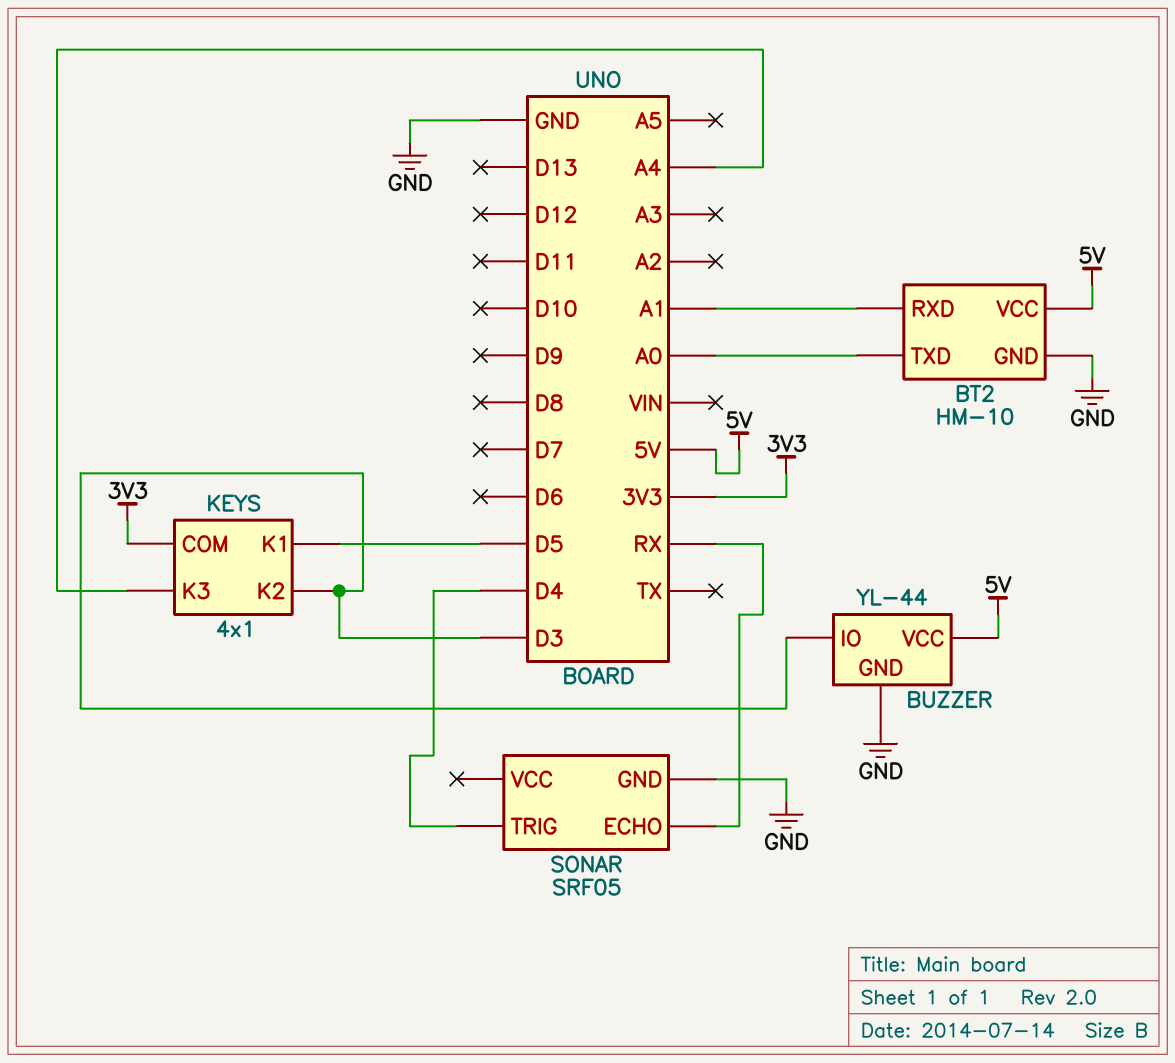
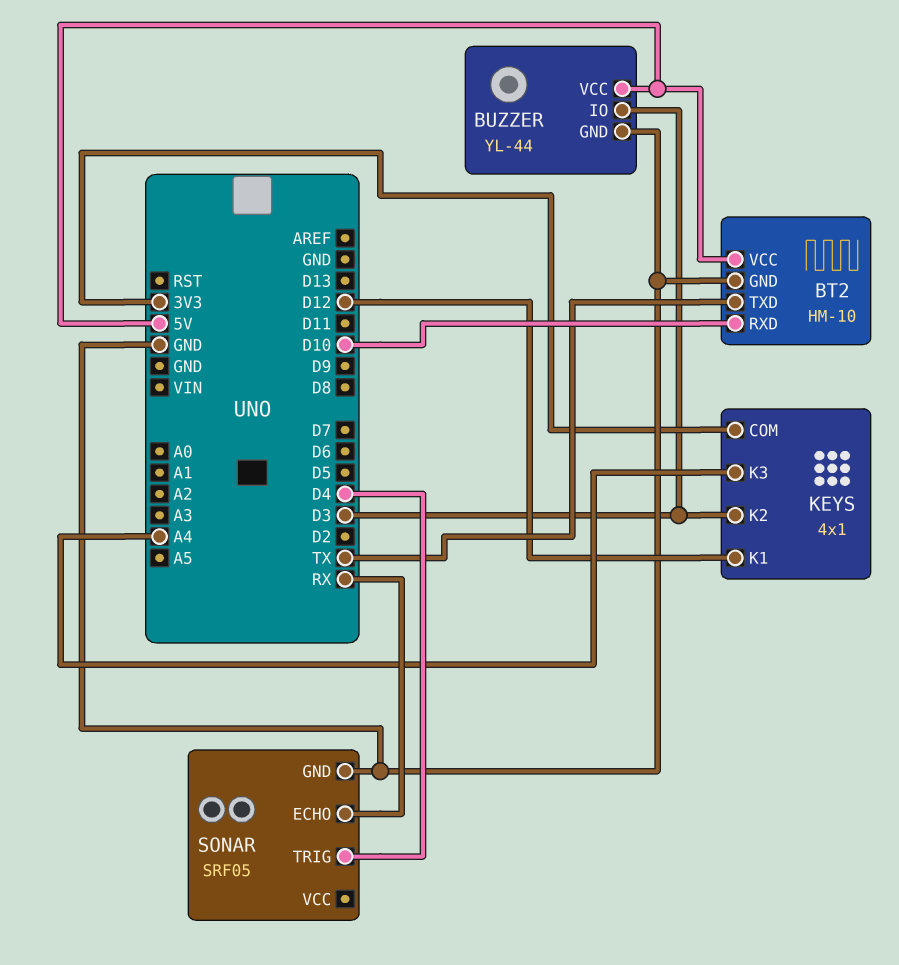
BT2 pin RXD: A1 -> D10
BT2 pin TXD: A0 -> TX
KEYS pin K1: D5 -> D12

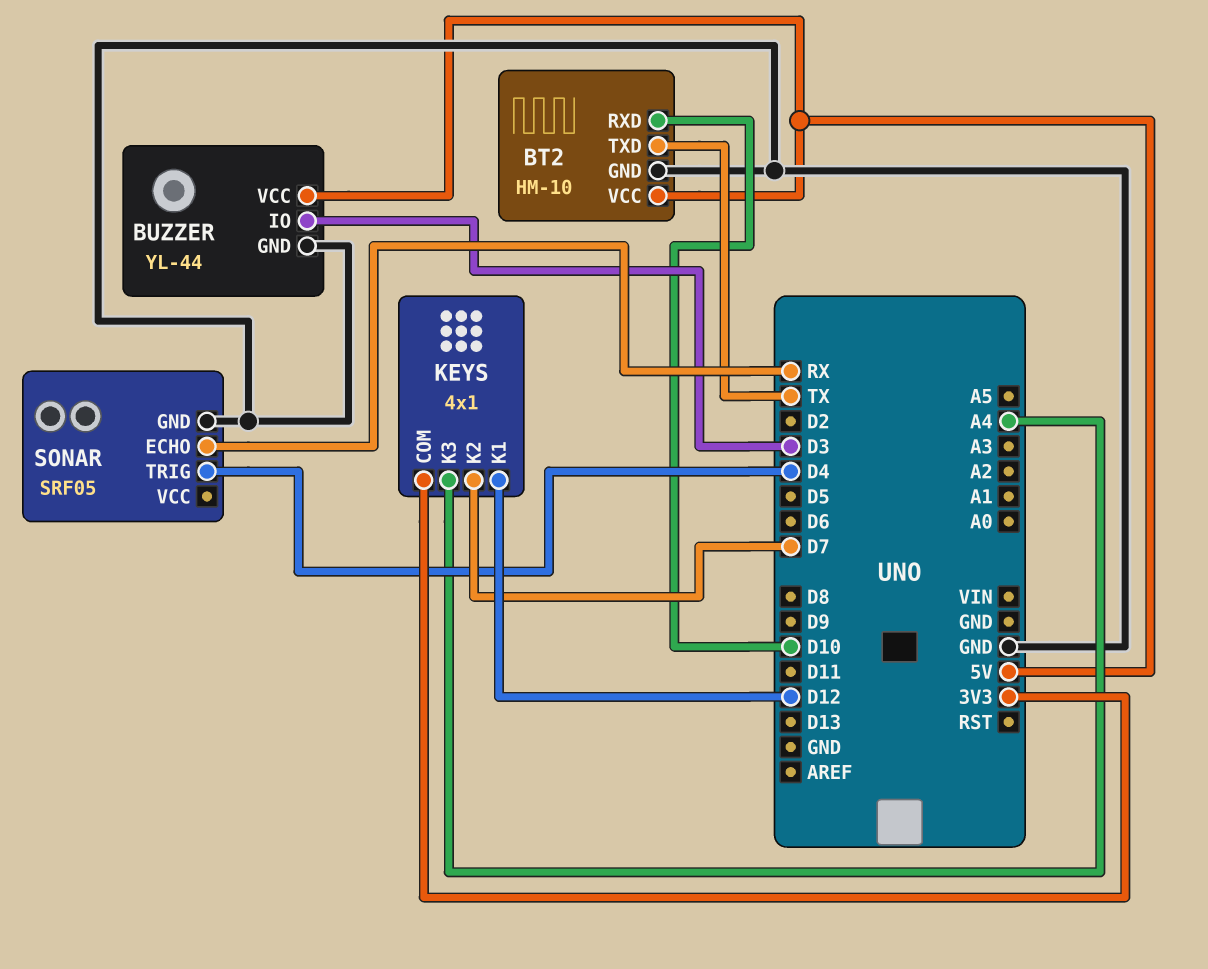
KEYS pin K2: D3 -> D7

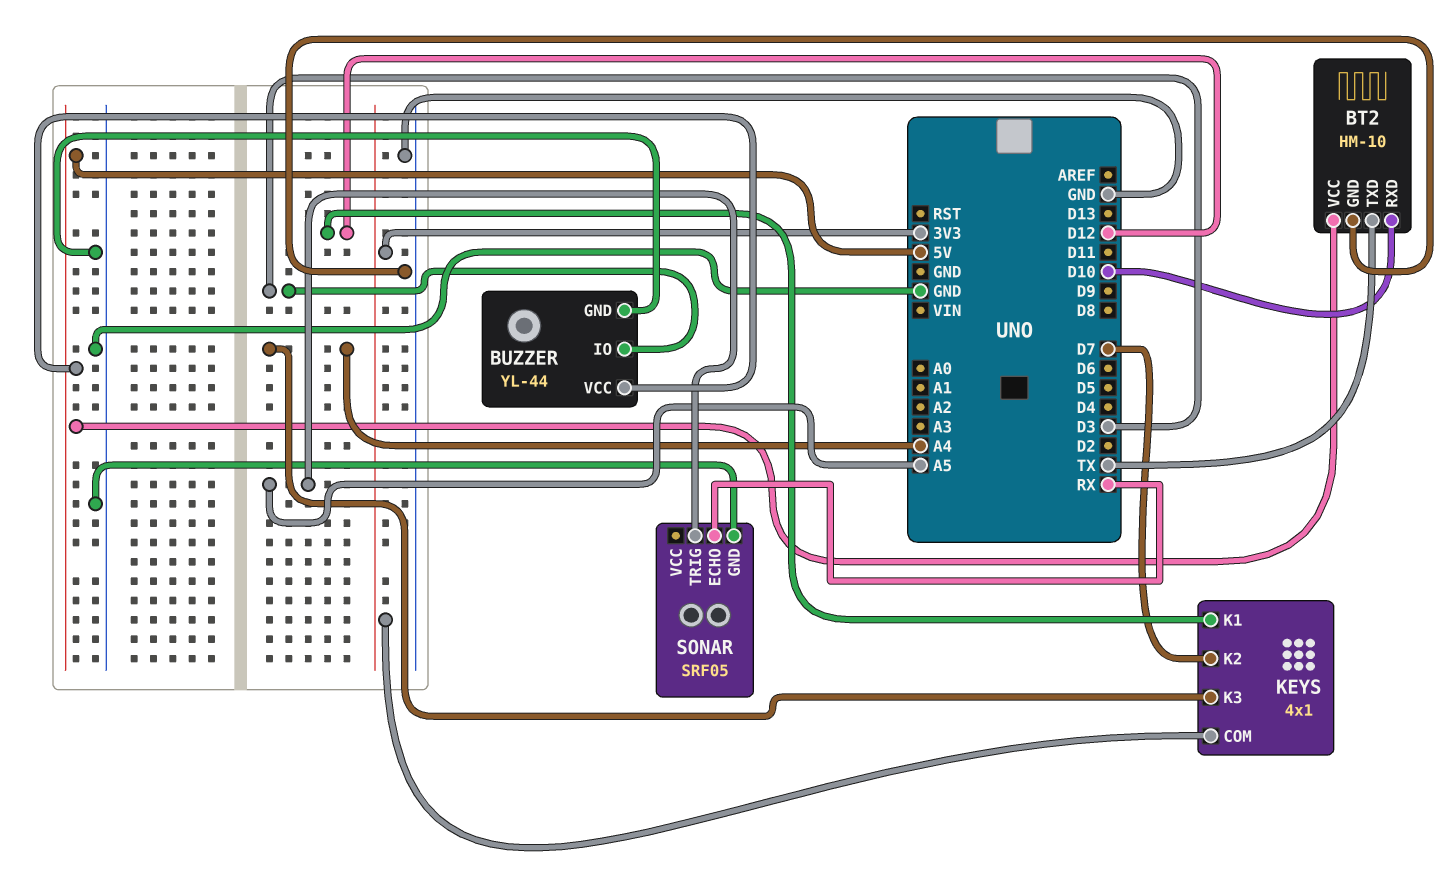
SONAR pin TRIG: D4 -> A5

